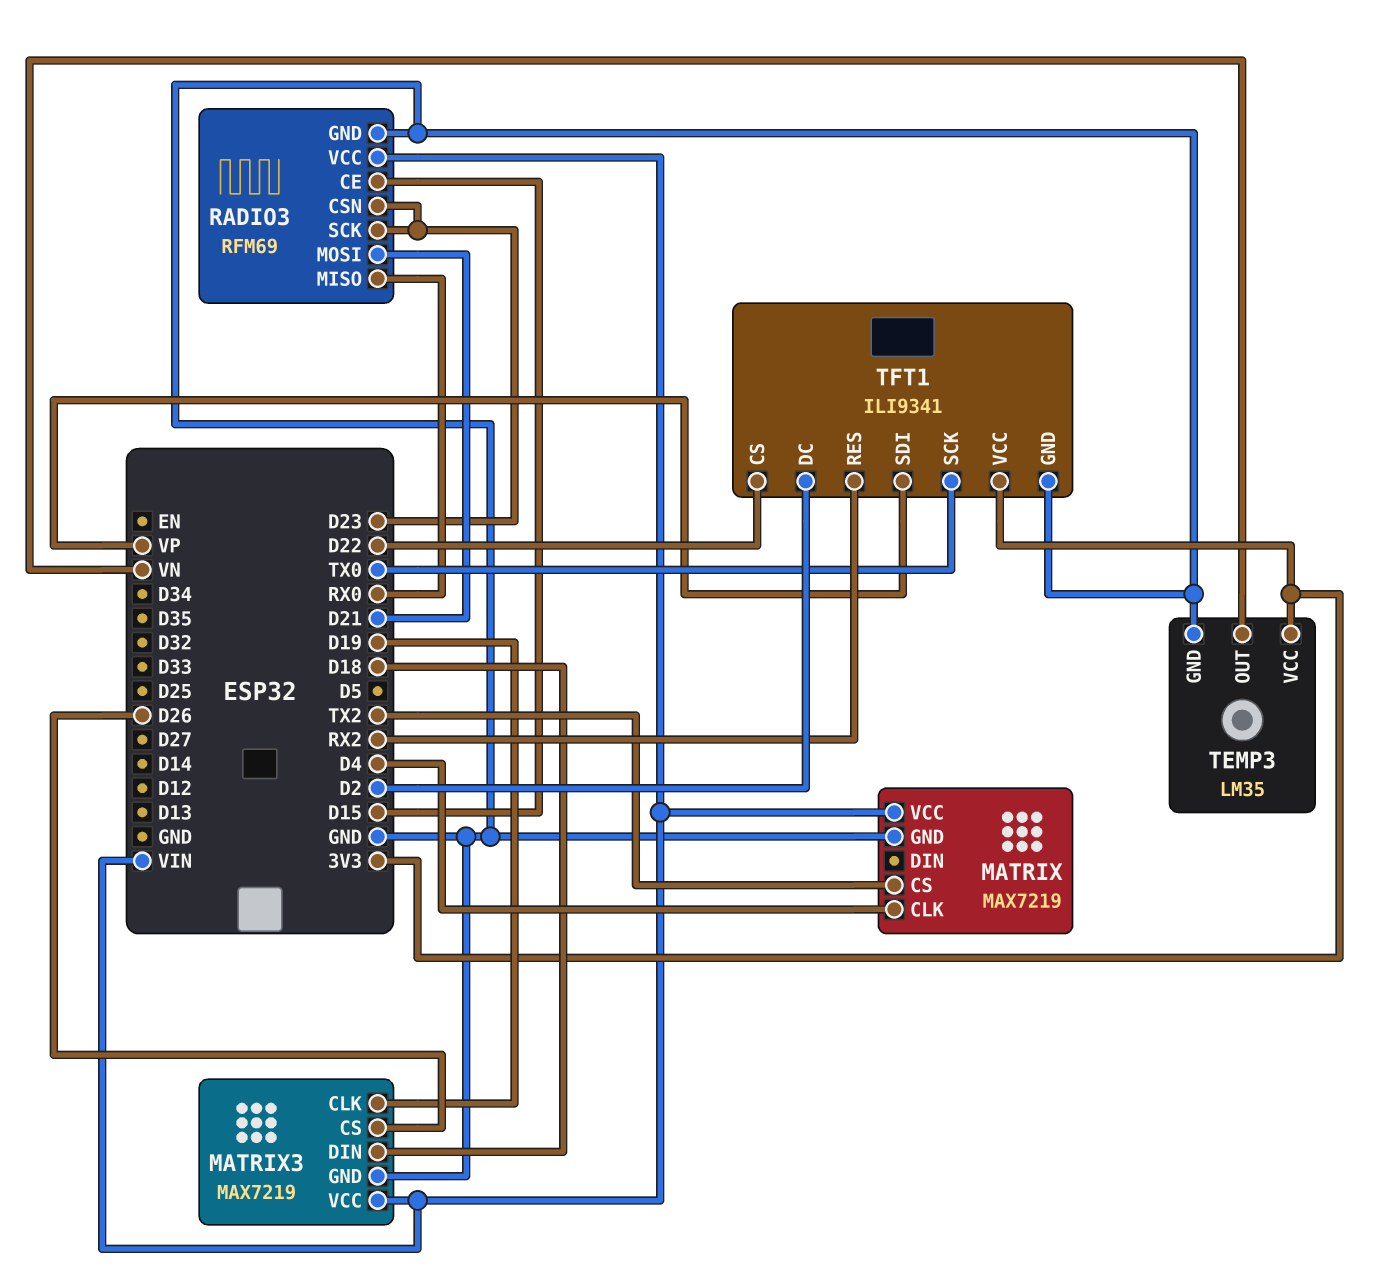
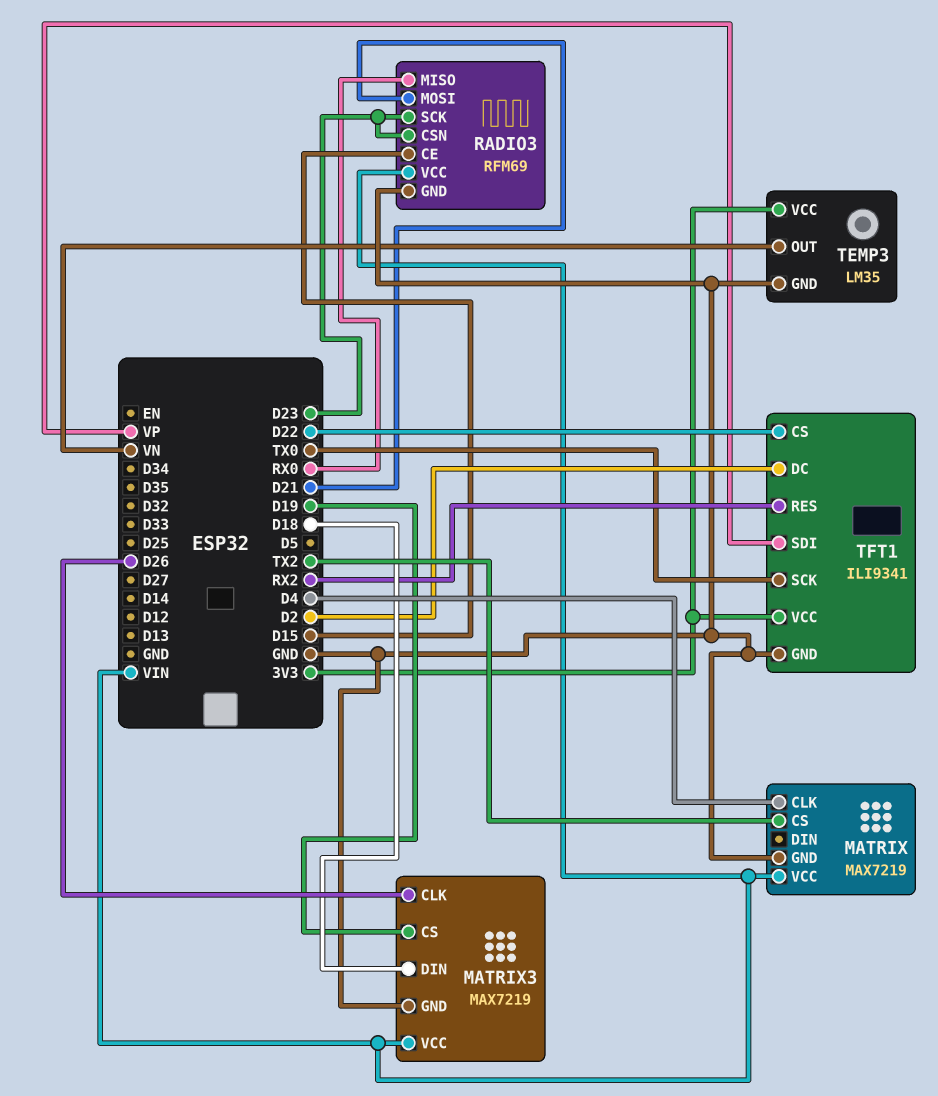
MATRIX3 pin CLK: D19 -> D26
MATRIX3 pin CS: D26 -> D19

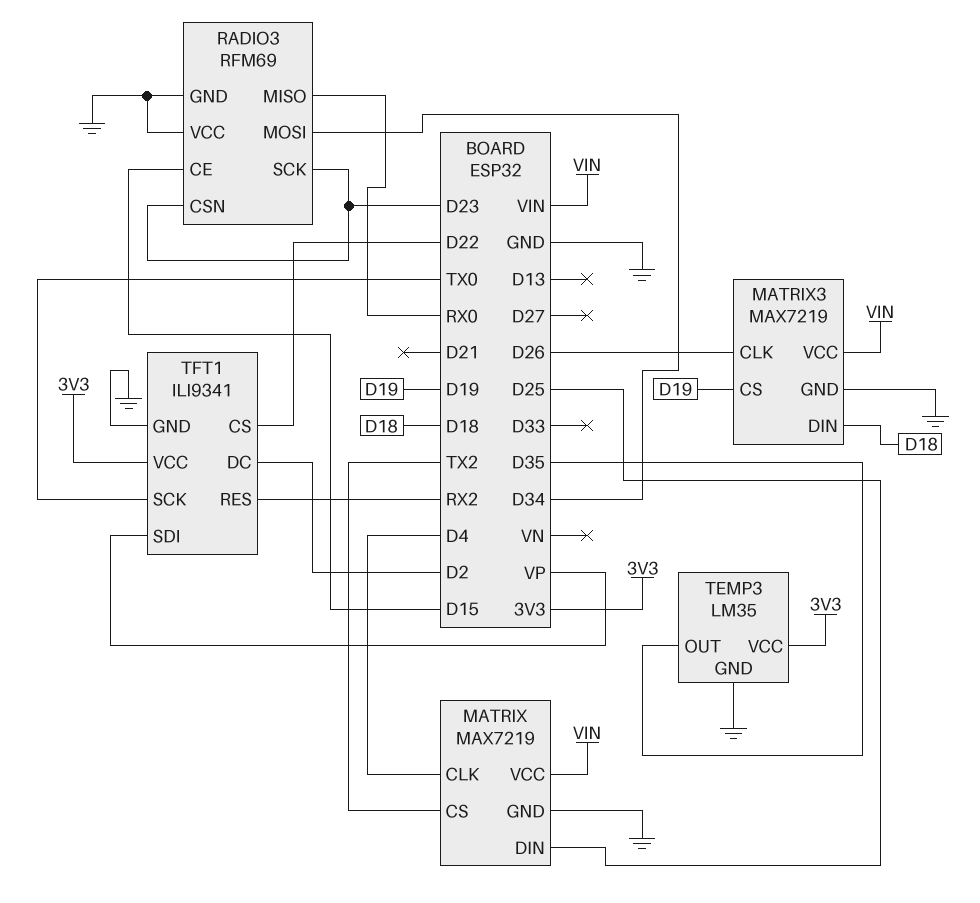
MATRIX pin DIN: none -> D25
RADIO3 pin MOSI: D21 -> D34
RADIO3 pin VCC: VIN -> GND
TEMP3 pin OUT: VN -> D35

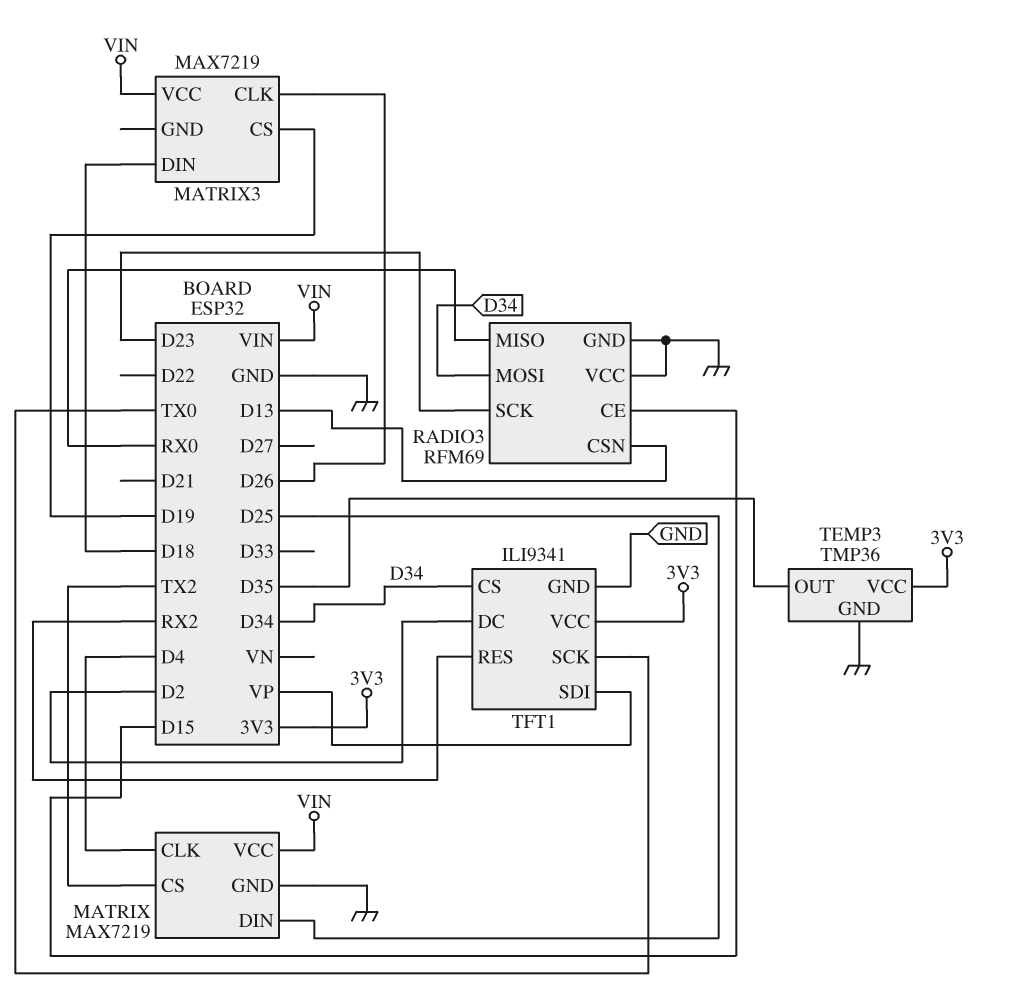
MATRIX3 pin GND: GND -> none
RADIO3 pin CSN: D23 -> D13
TEMP3: LM35 -> TMP36
TFT1 pin CS: D22 -> D34

